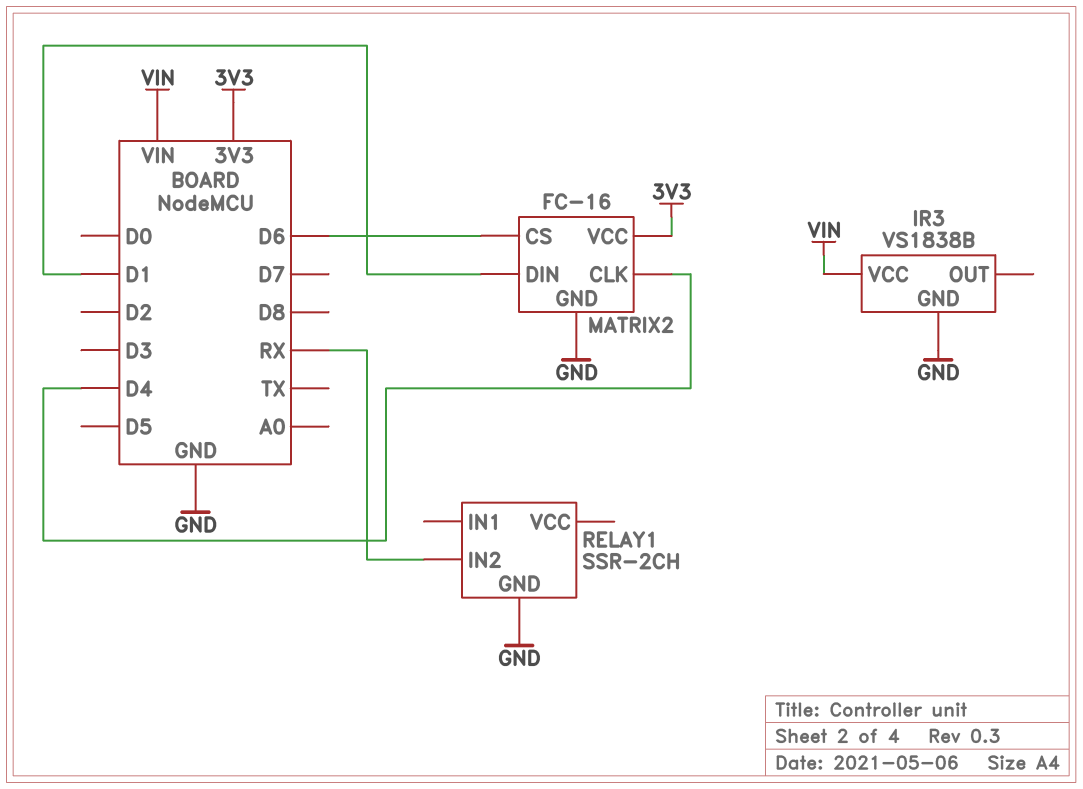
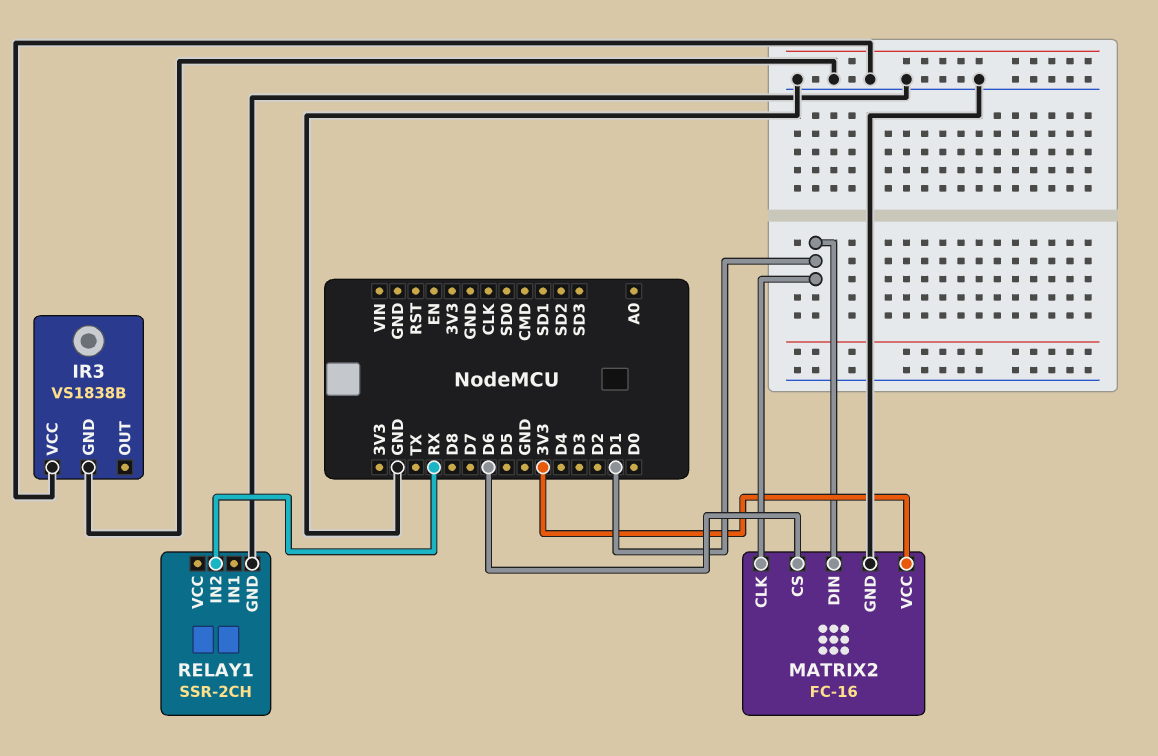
IR3 pin VCC: VIN -> GND
MATRIX2 pin CLK: D4 -> D1

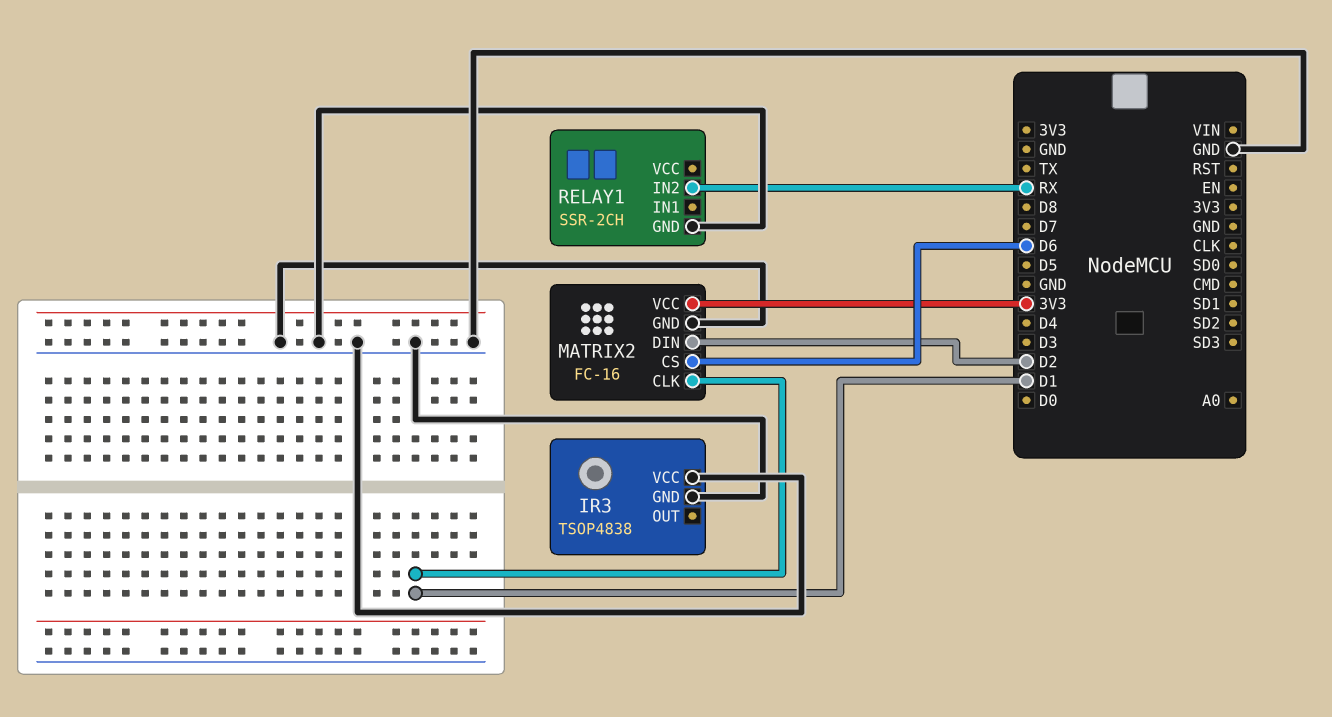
IR3: VS1838B -> TSOP4838
MATRIX2 pin DIN: D1 -> D2

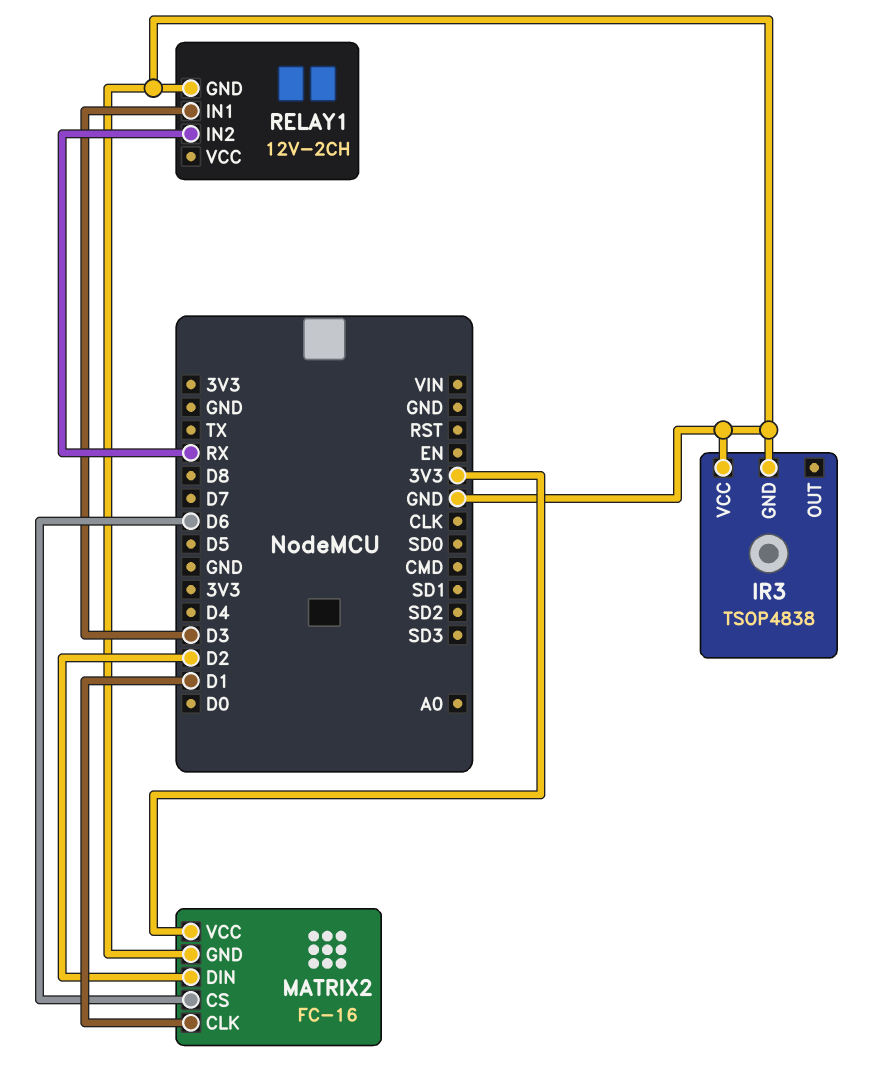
RELAY1: SSR-2CH -> 12V-2CH
RELAY1 pin IN1: none -> D3

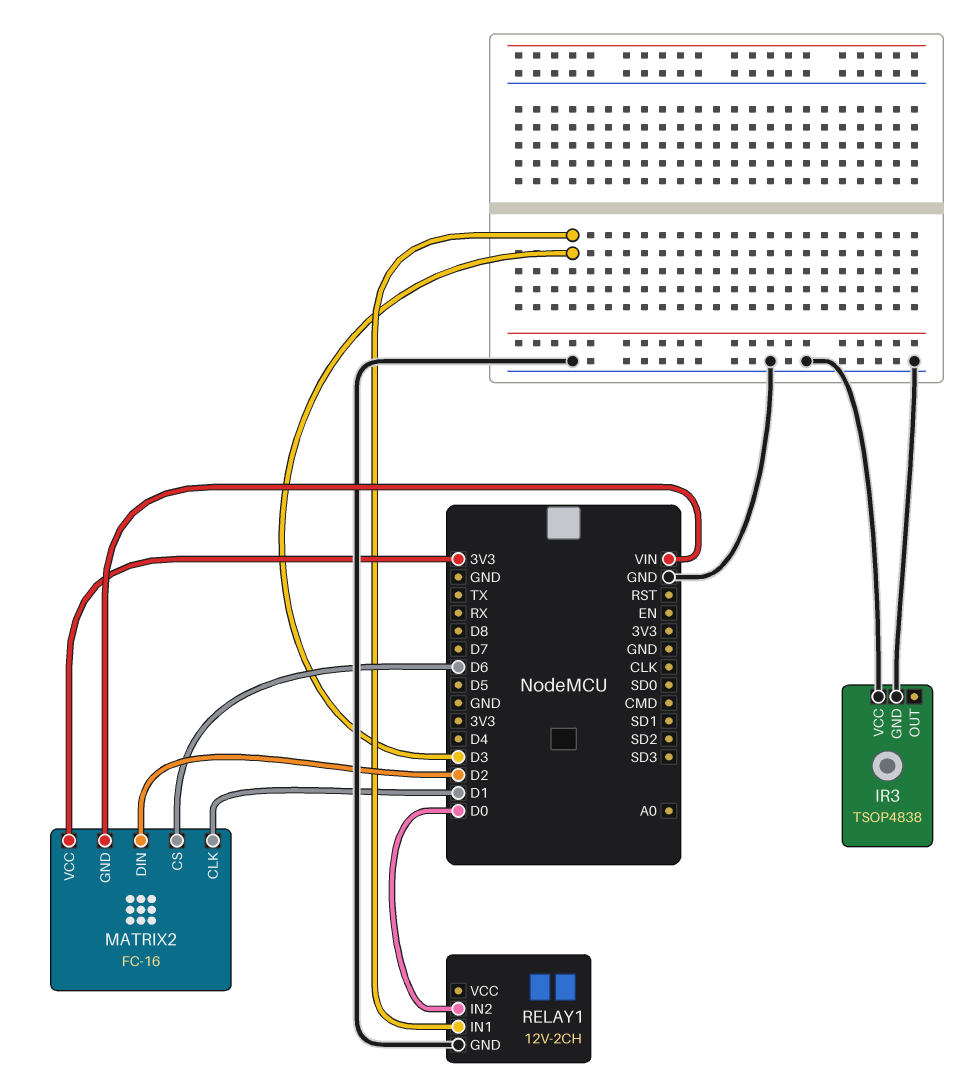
MATRIX2 pin GND: GND -> VIN
RELAY1 pin IN2: RX -> D0

